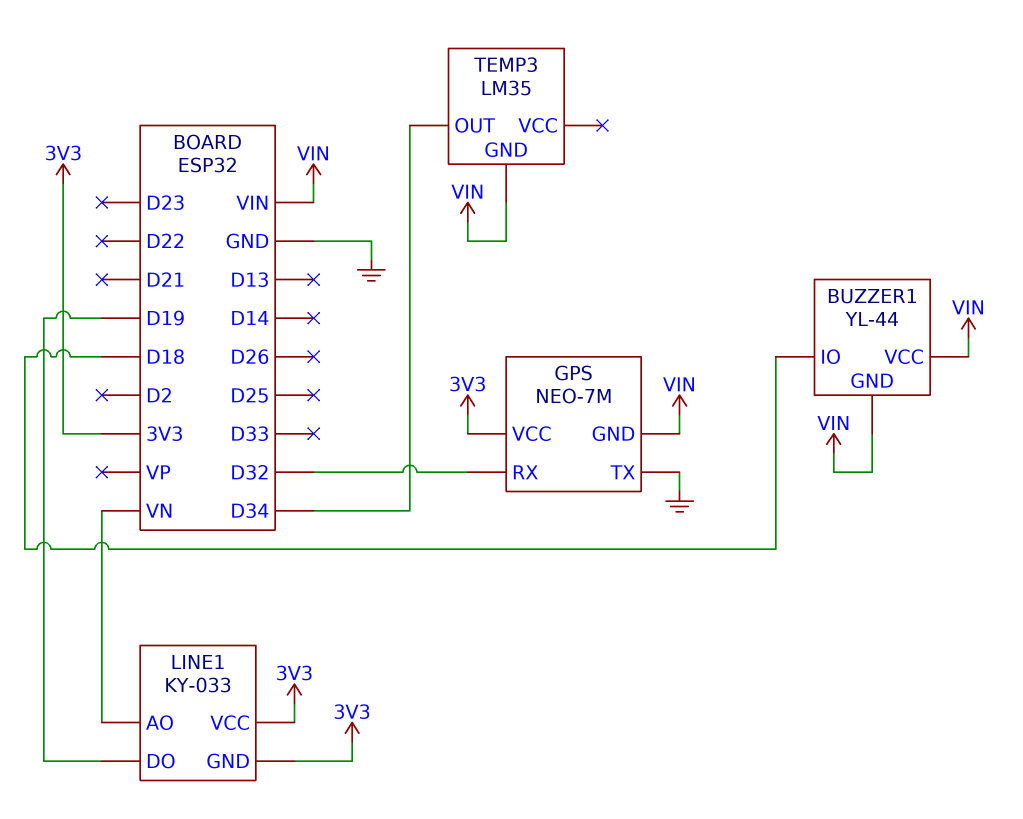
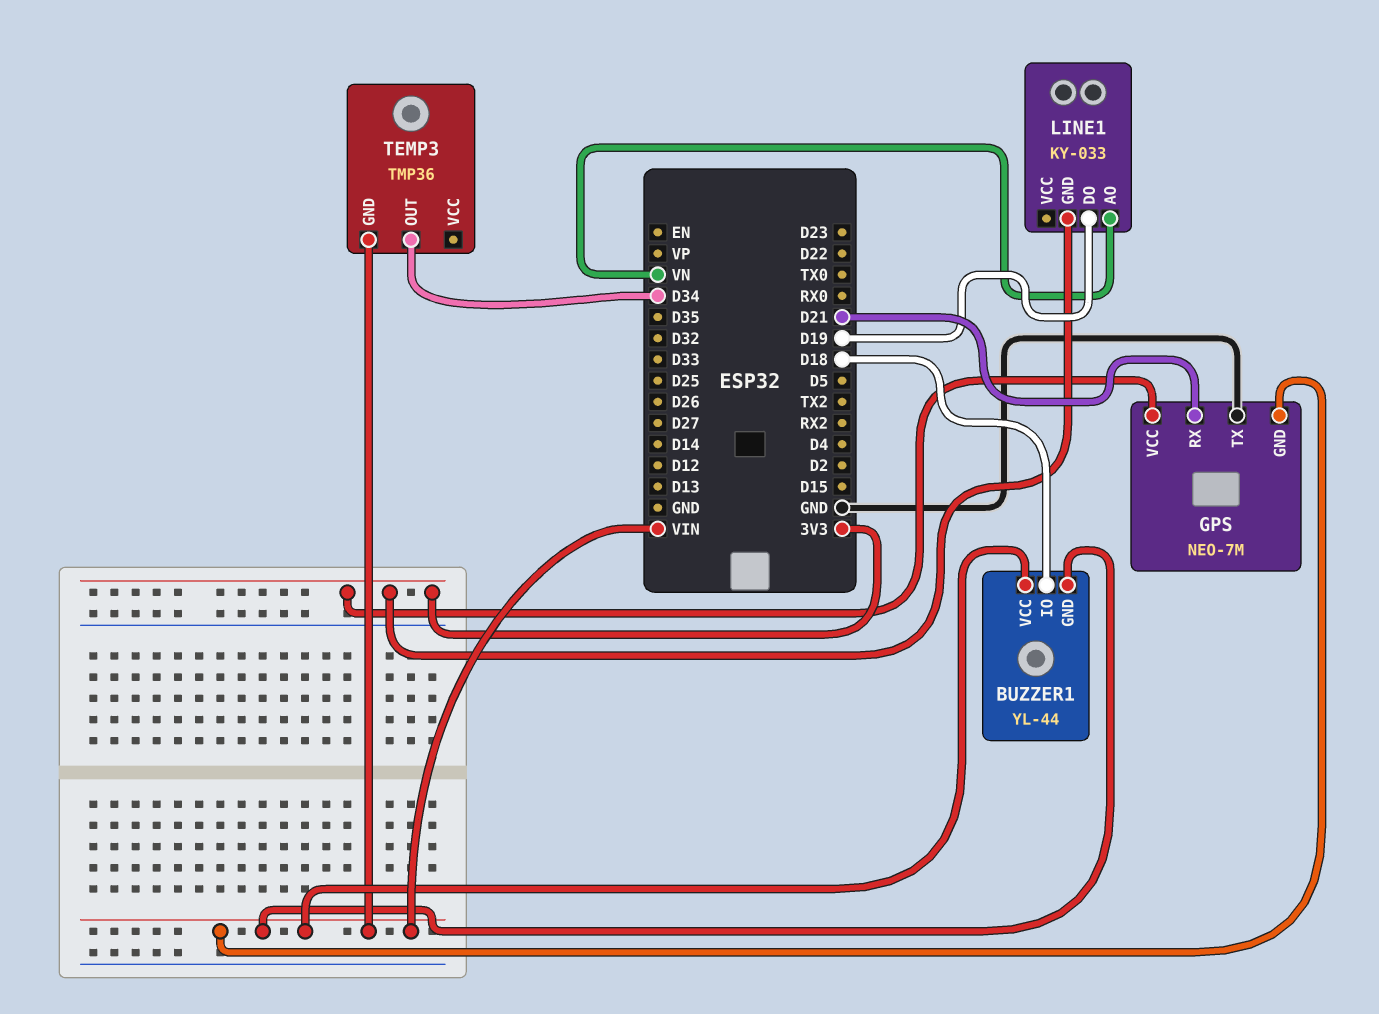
GPS pin RX: D32 -> D21
LINE1 pin VCC: 3V3 -> none
TEMP3: LM35 -> TMP36

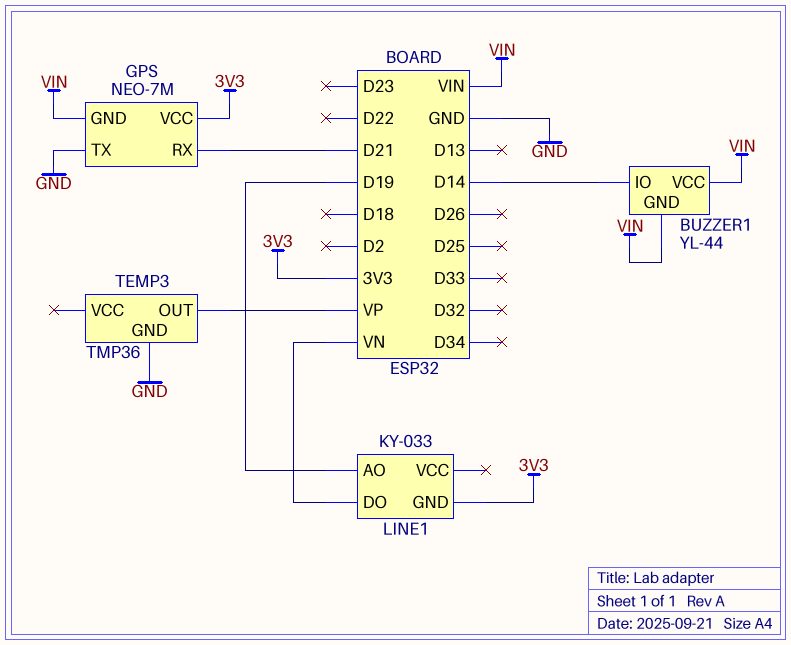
BUZZER1 pin IO: D18 -> D14
LINE1 pin AO: VN -> D19
LINE1 pin DO: D19 -> VN
TEMP3 pin GND: VIN -> GND
TEMP3 pin OUT: D34 -> VP

